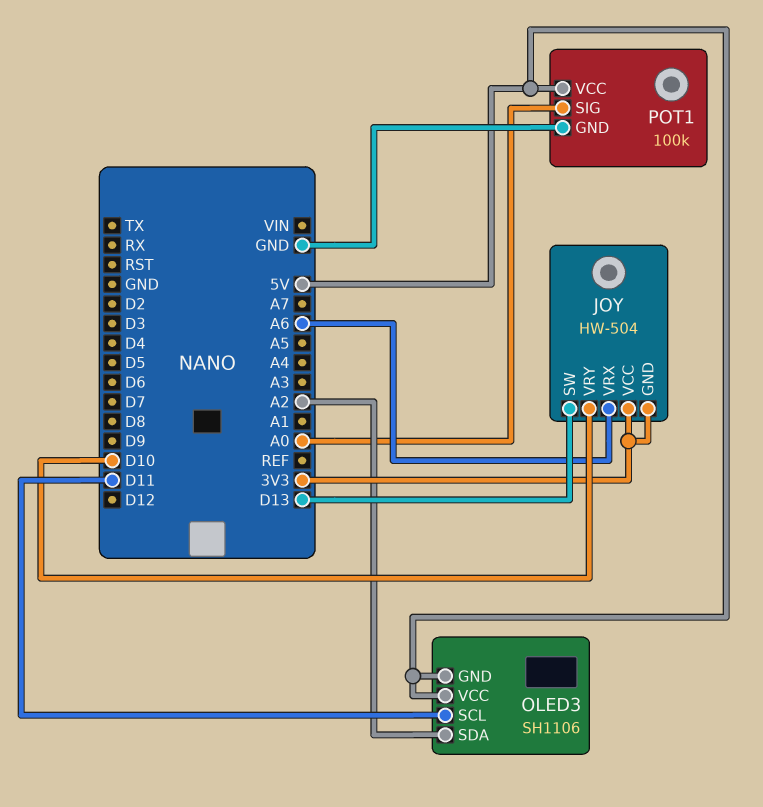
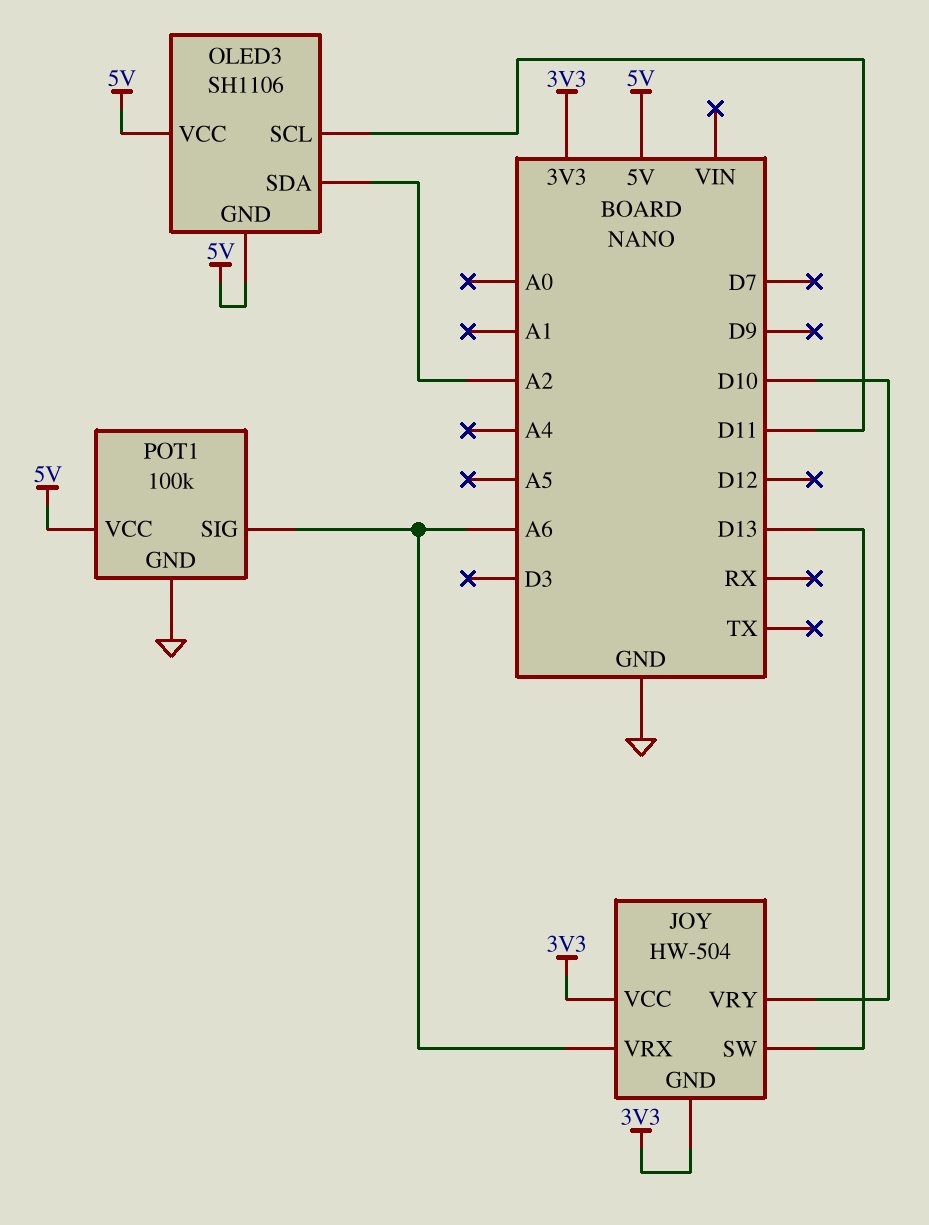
POT1 pin SIG: A0 -> A6

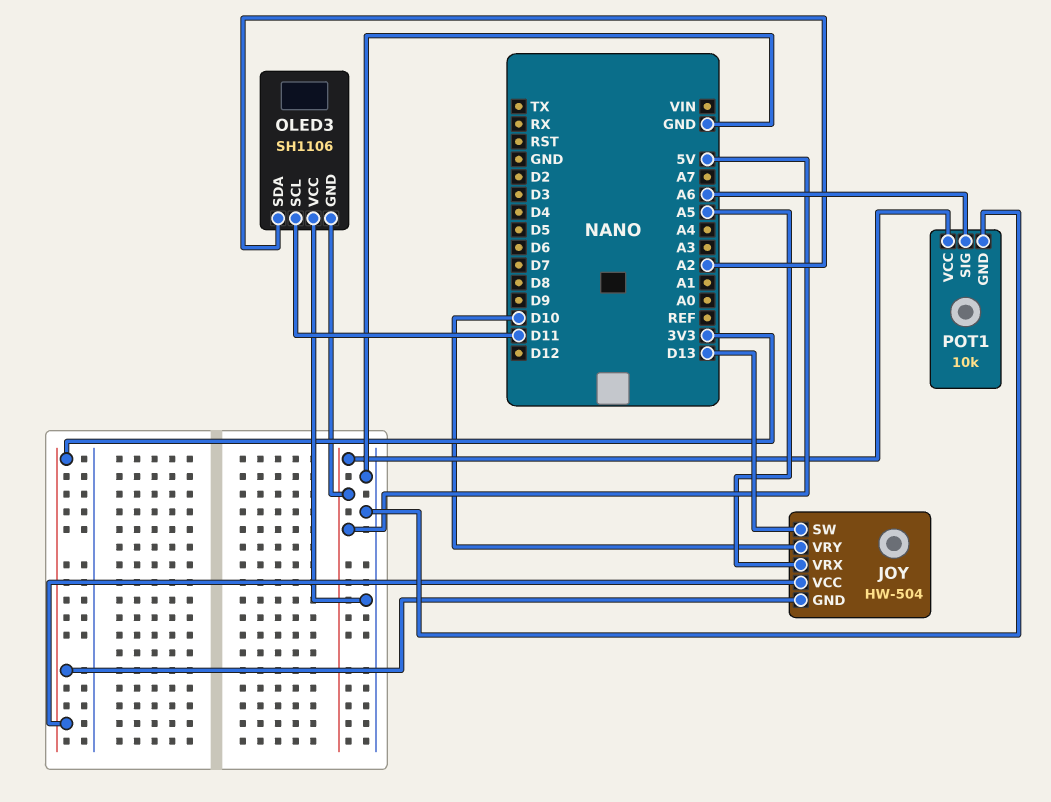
JOY pin VRX: A6 -> A5
OLED3 pin VCC: 5V -> GND
POT1: 100k -> 10k

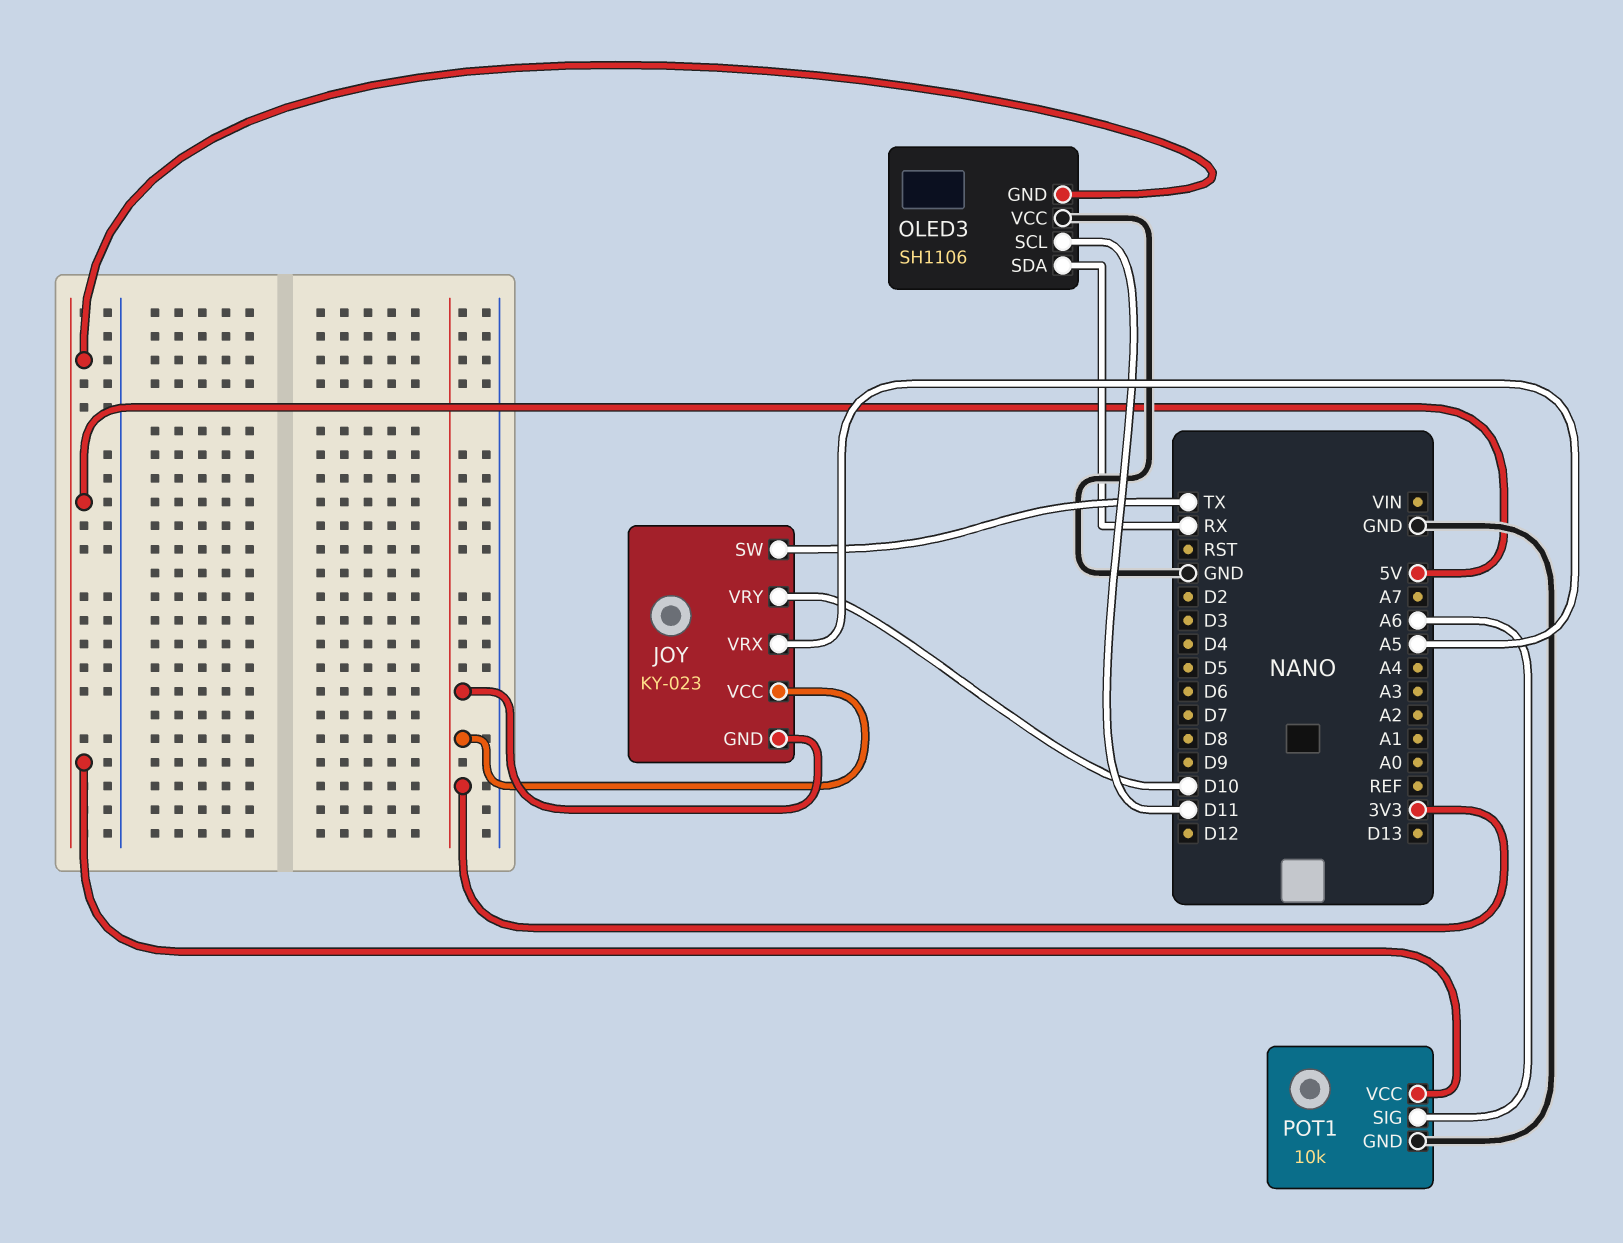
JOY: HW-504 -> KY-023
JOY pin SW: D13 -> TX
OLED3 pin SDA: A2 -> RX

